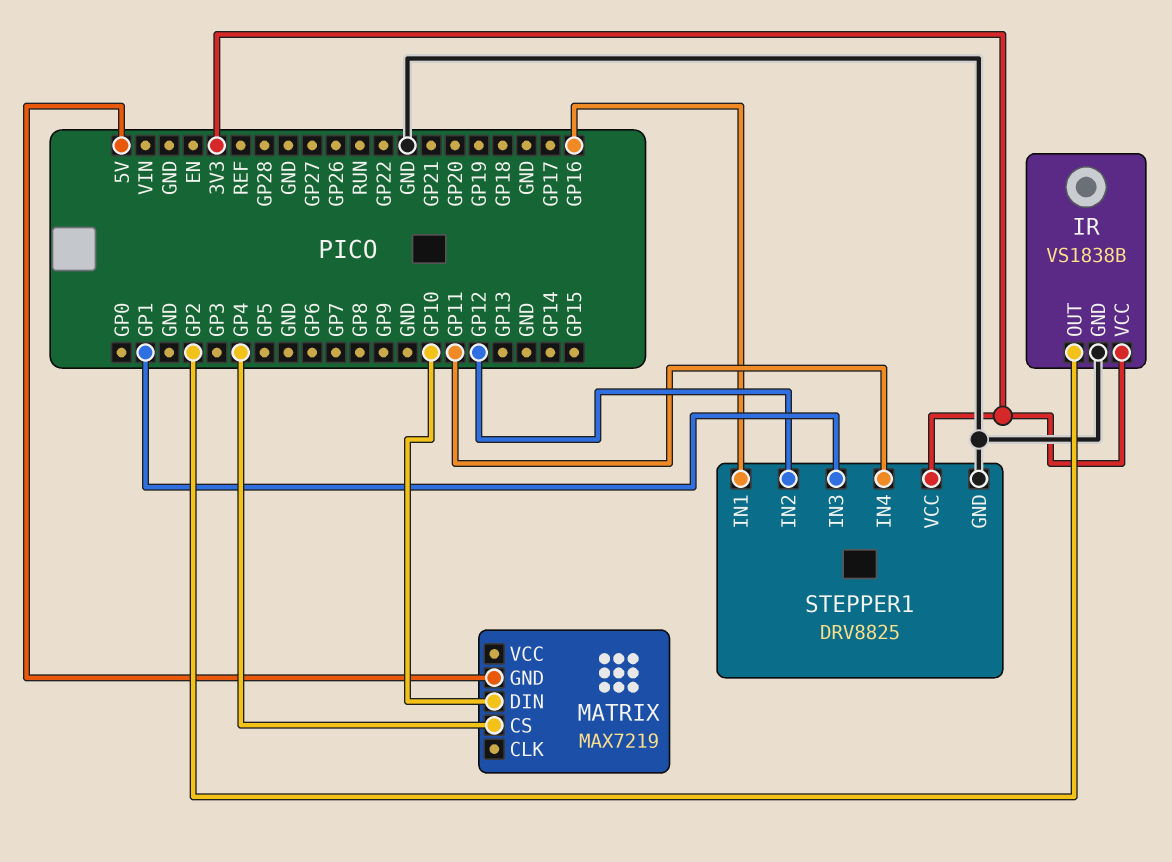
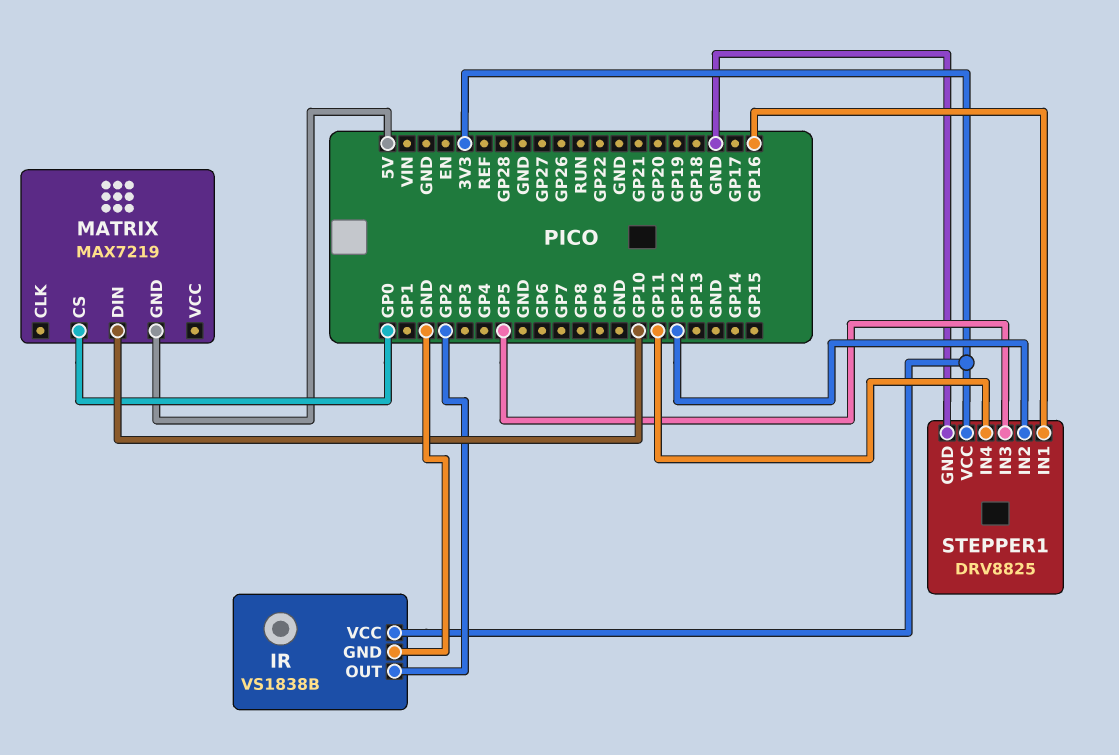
MATRIX pin CS: GP4 -> GP0
STEPPER1 pin IN3: GP1 -> GP5

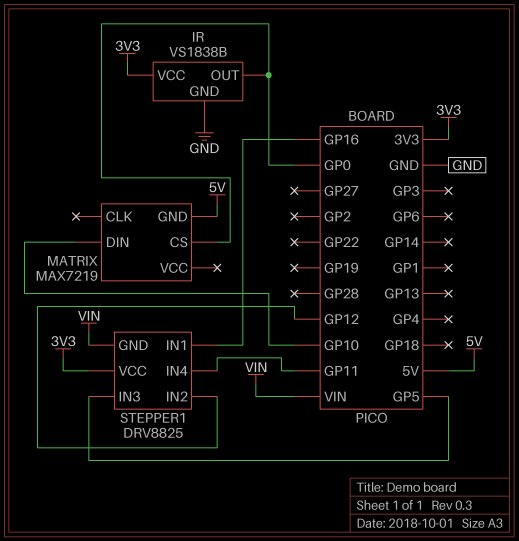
IR pin OUT: GP2 -> GP0
STEPPER1 pin GND: GND -> VIN

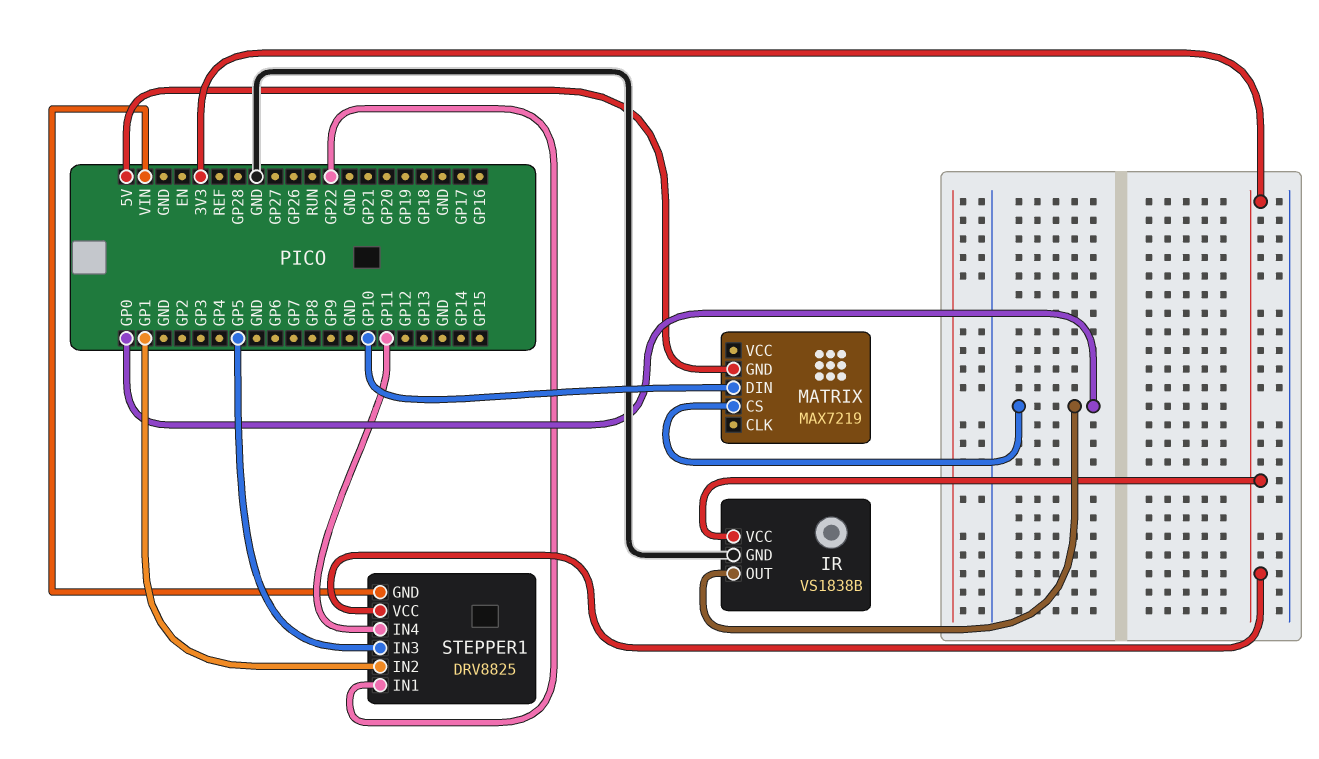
STEPPER1 pin IN1: GP16 -> GP22
STEPPER1 pin IN2: GP12 -> GP1

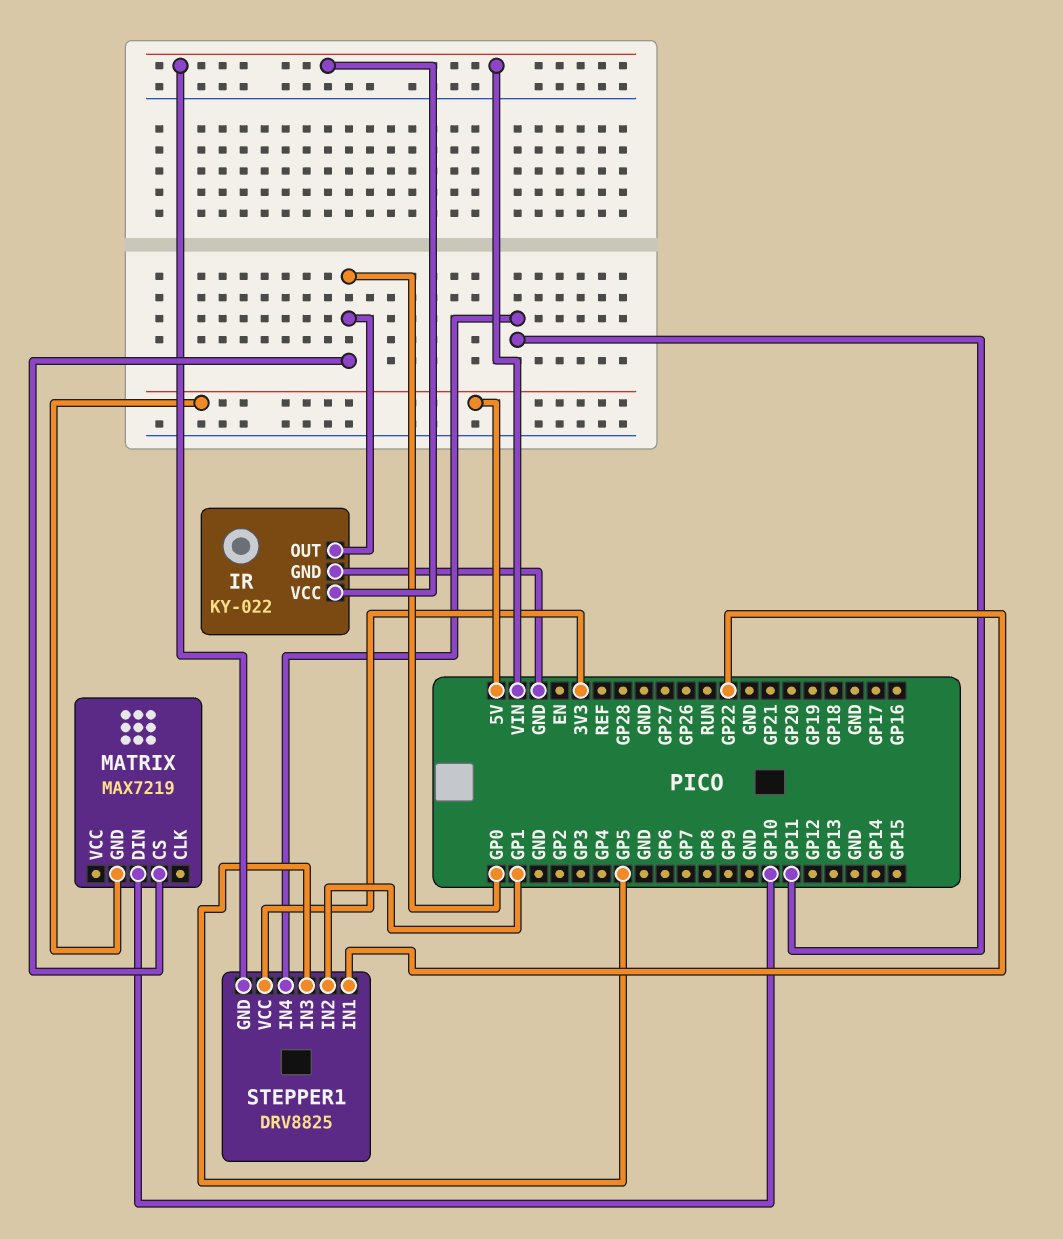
IR: VS1838B -> KY-022
IR pin VCC: 3V3 -> VIN

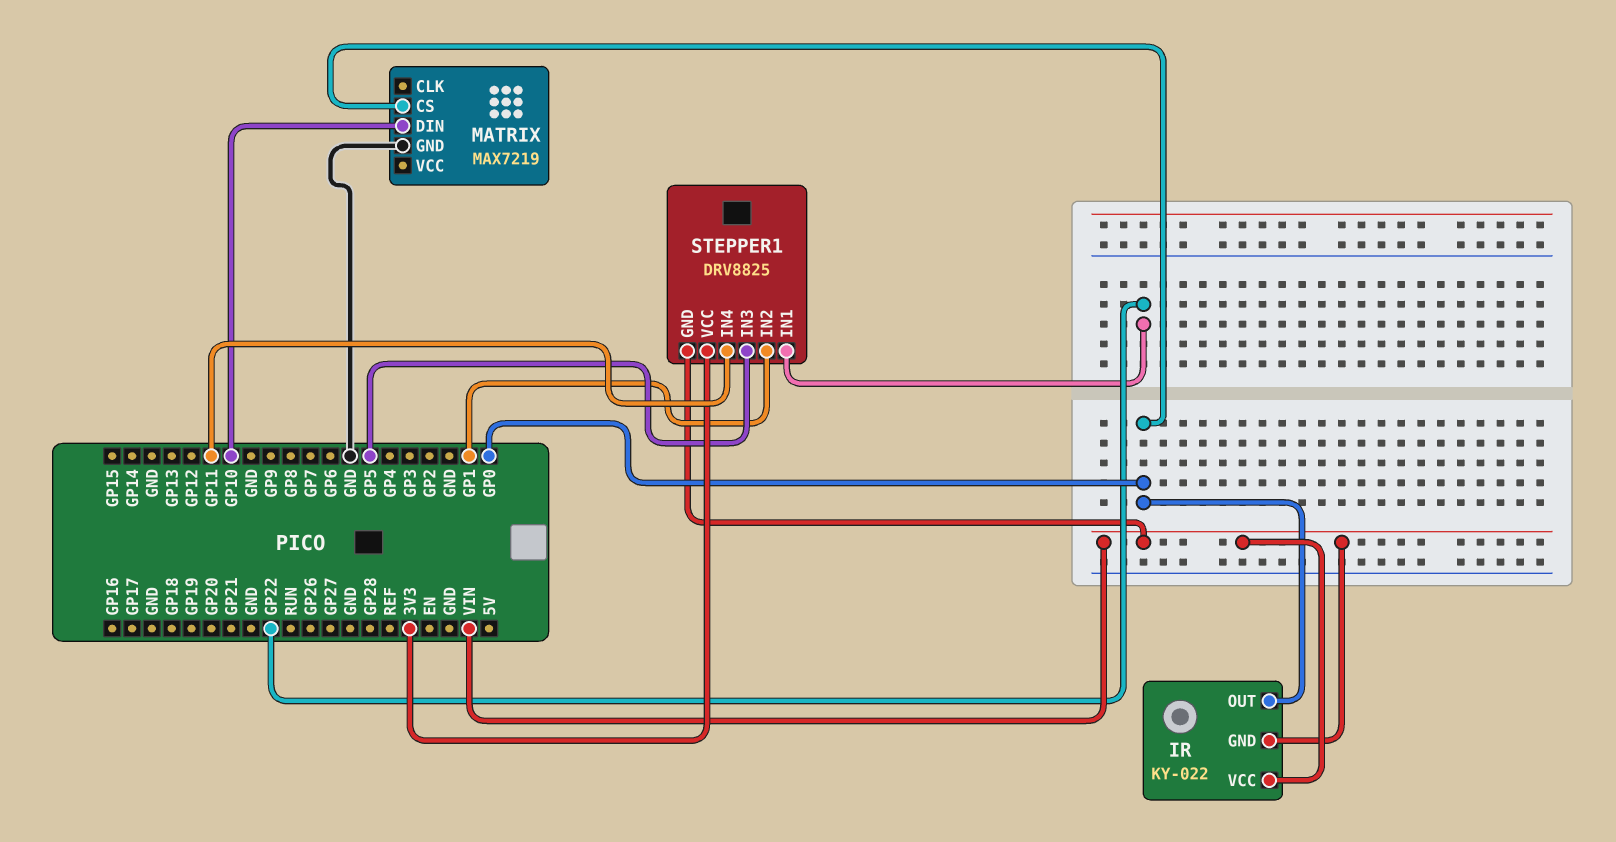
IR pin GND: GND -> VIN
MATRIX pin GND: 5V -> GND

